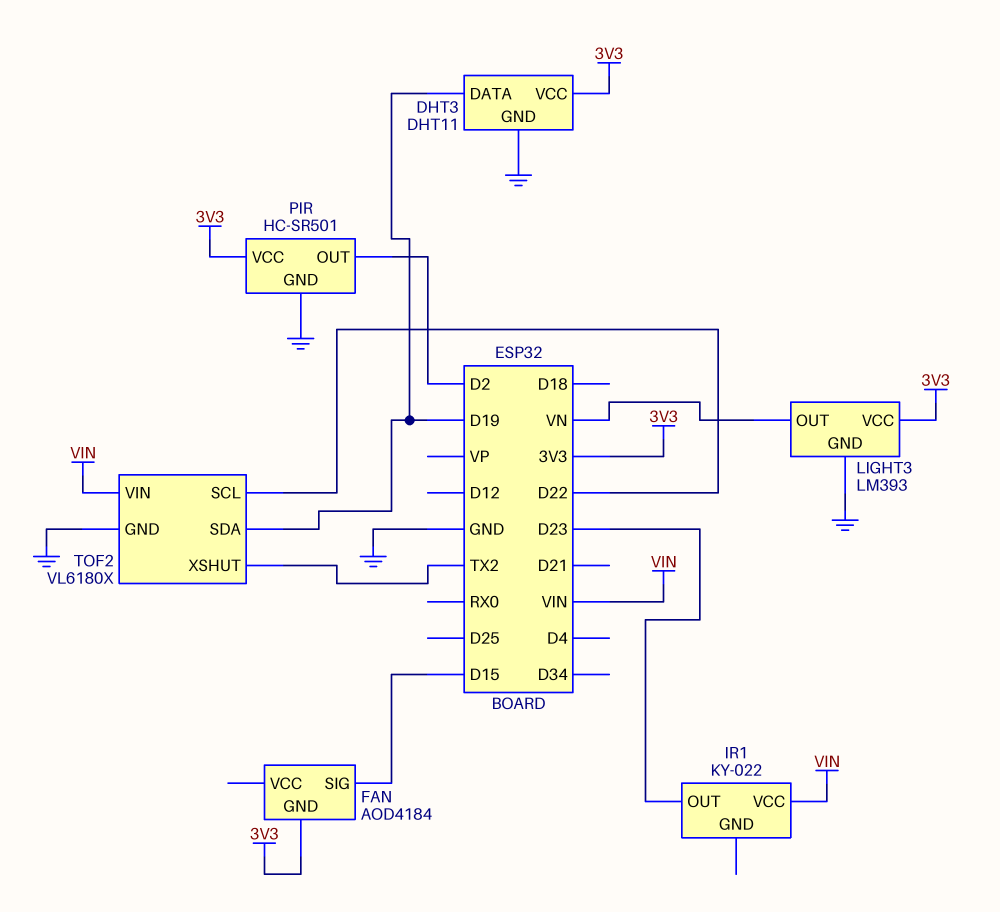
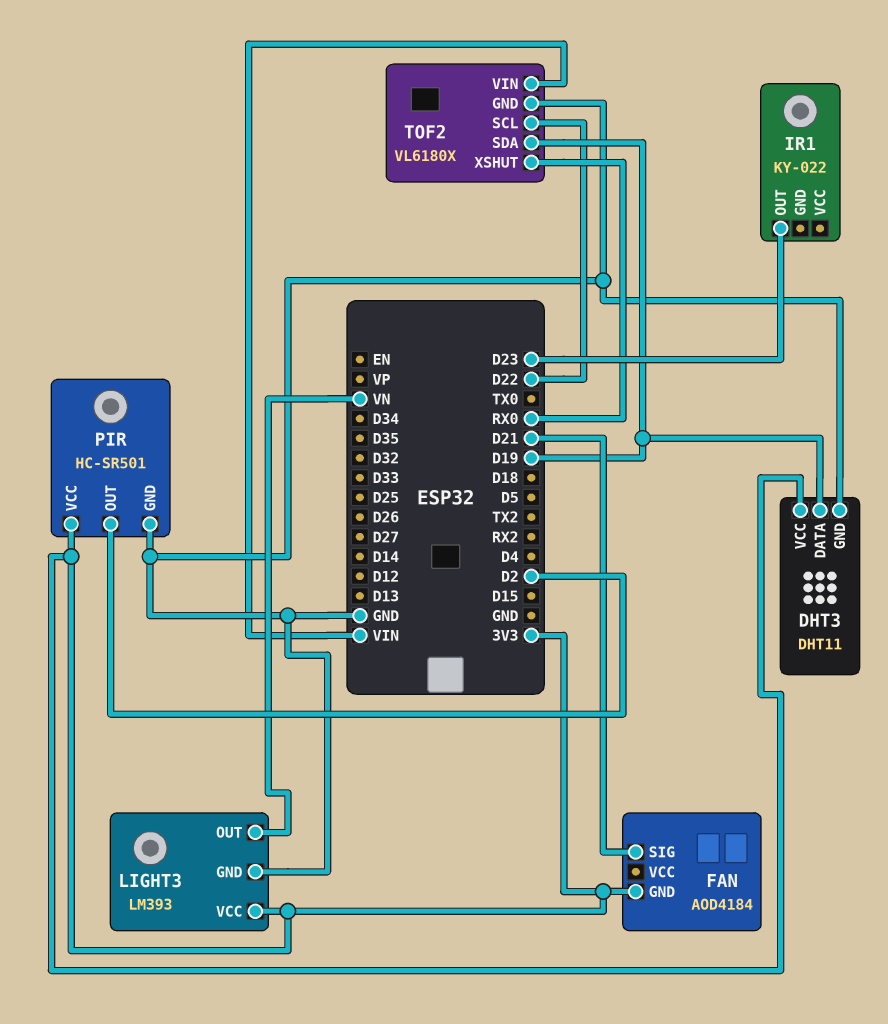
FAN pin SIG: D15 -> D21
IR1 pin VCC: VIN -> none
TOF2 pin XSHUT: TX2 -> RX0

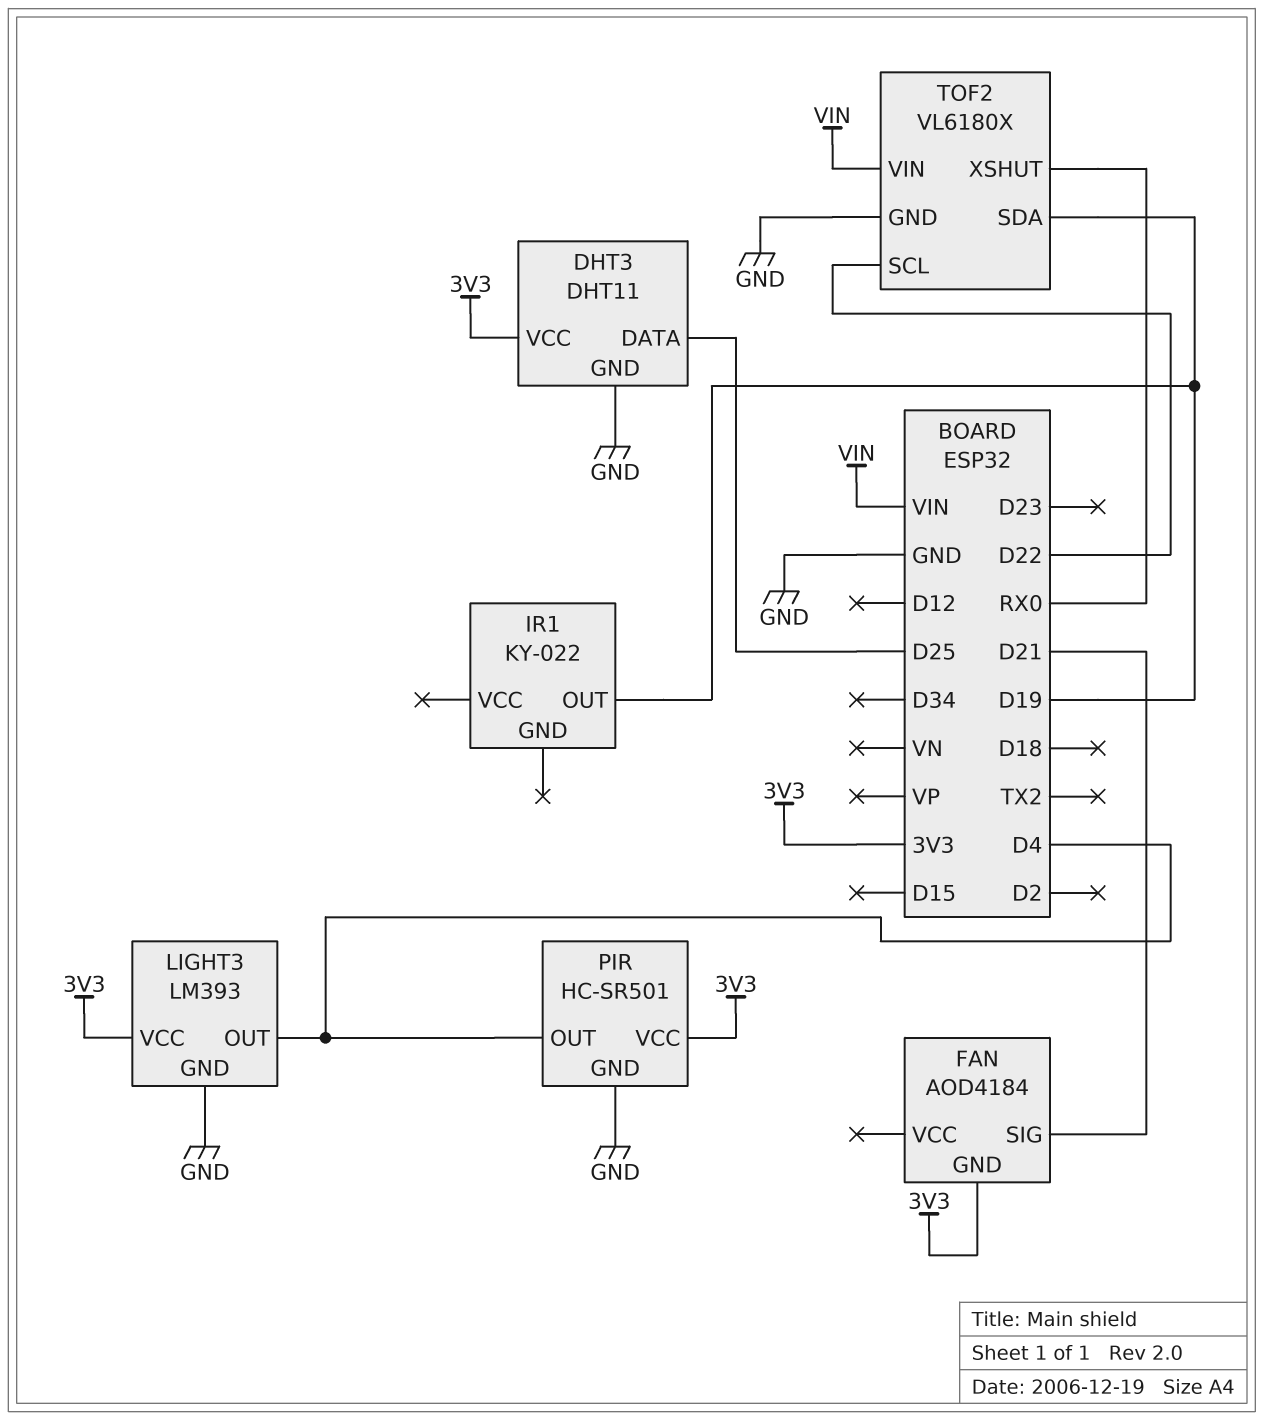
DHT3 pin DATA: D19 -> D25
IR1 pin OUT: D23 -> D19
LIGHT3 pin OUT: VN -> D4
PIR pin OUT: D2 -> D4

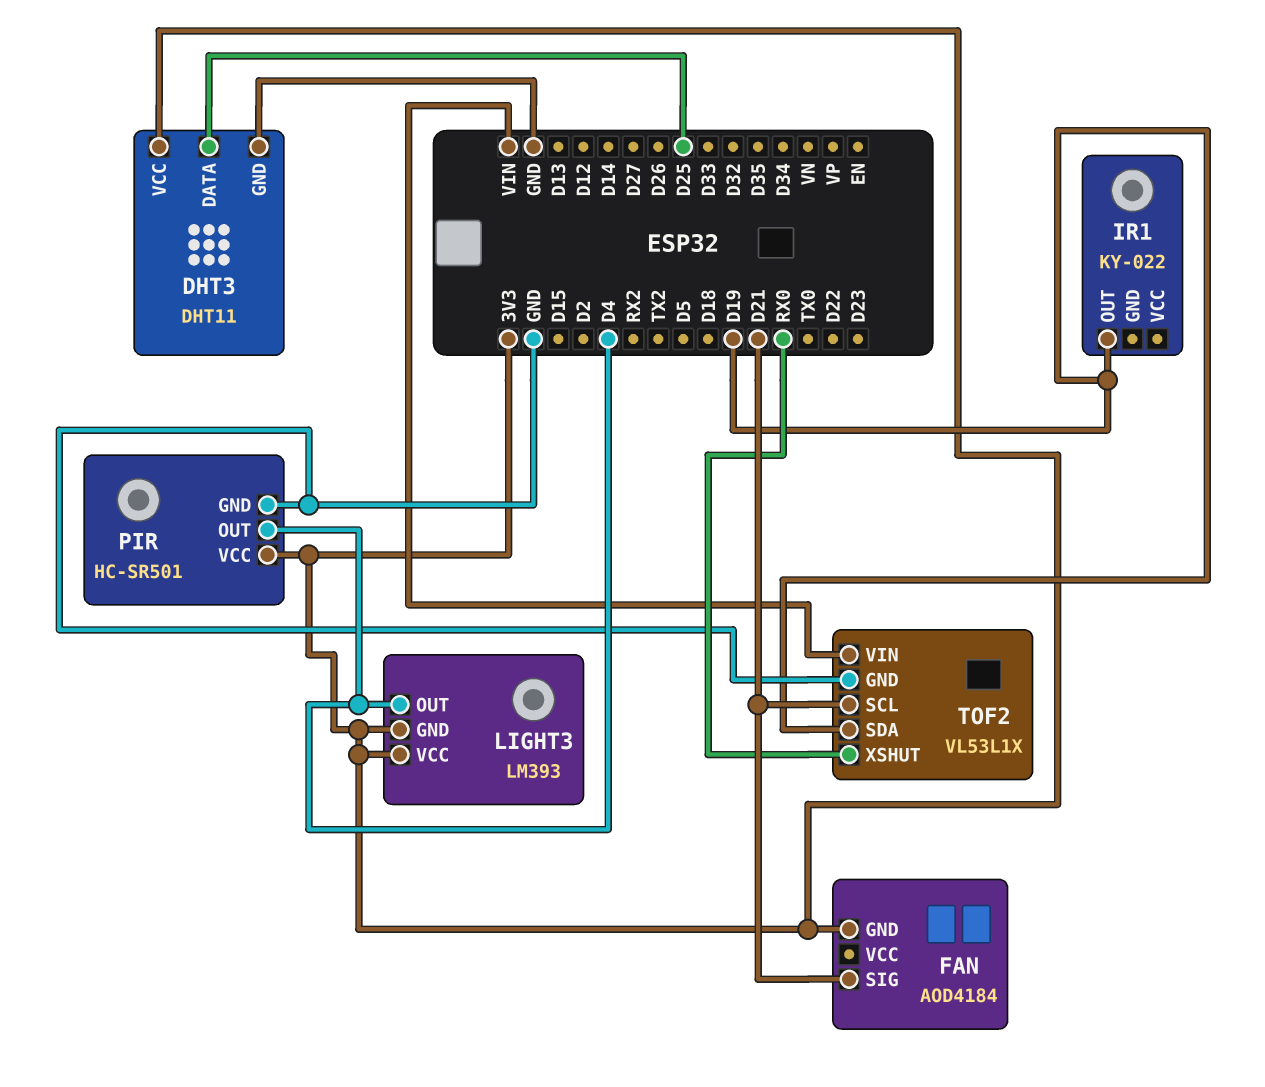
LIGHT3 pin GND: GND -> 3V3
TOF2: VL6180X -> VL53L1X
TOF2 pin SCL: D22 -> D21

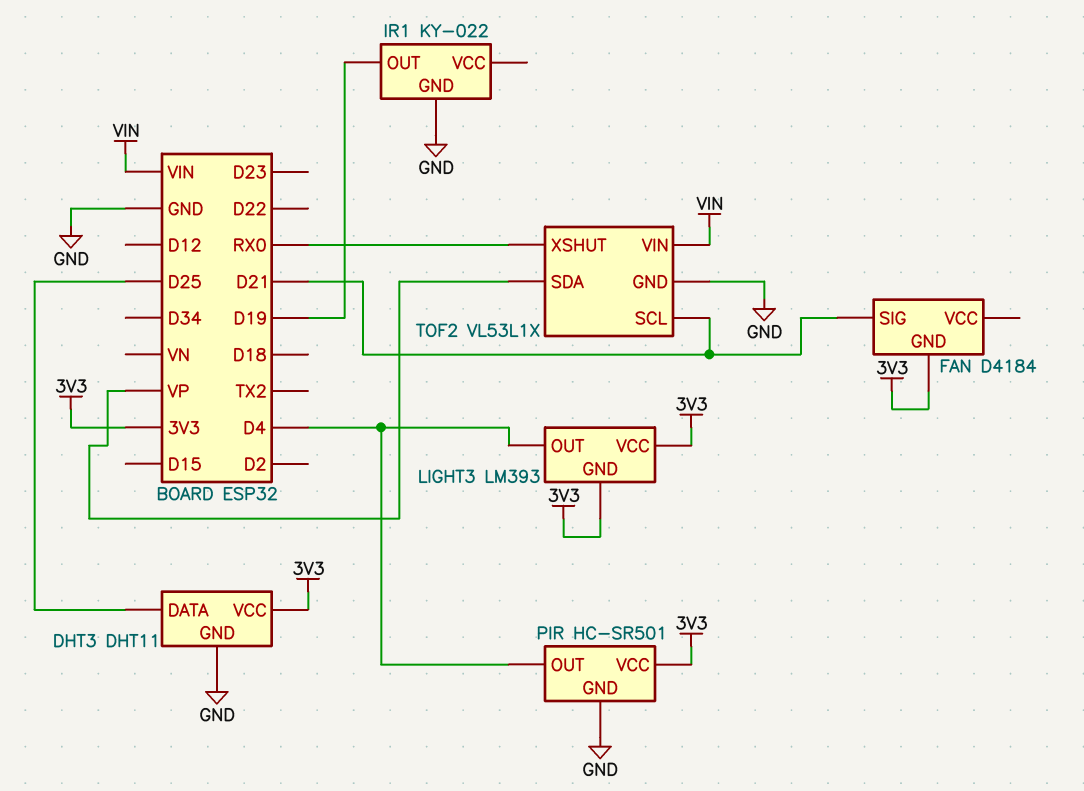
FAN: AOD4184 -> D4184
IR1 pin GND: none -> GND
TOF2 pin SDA: D19 -> VP

